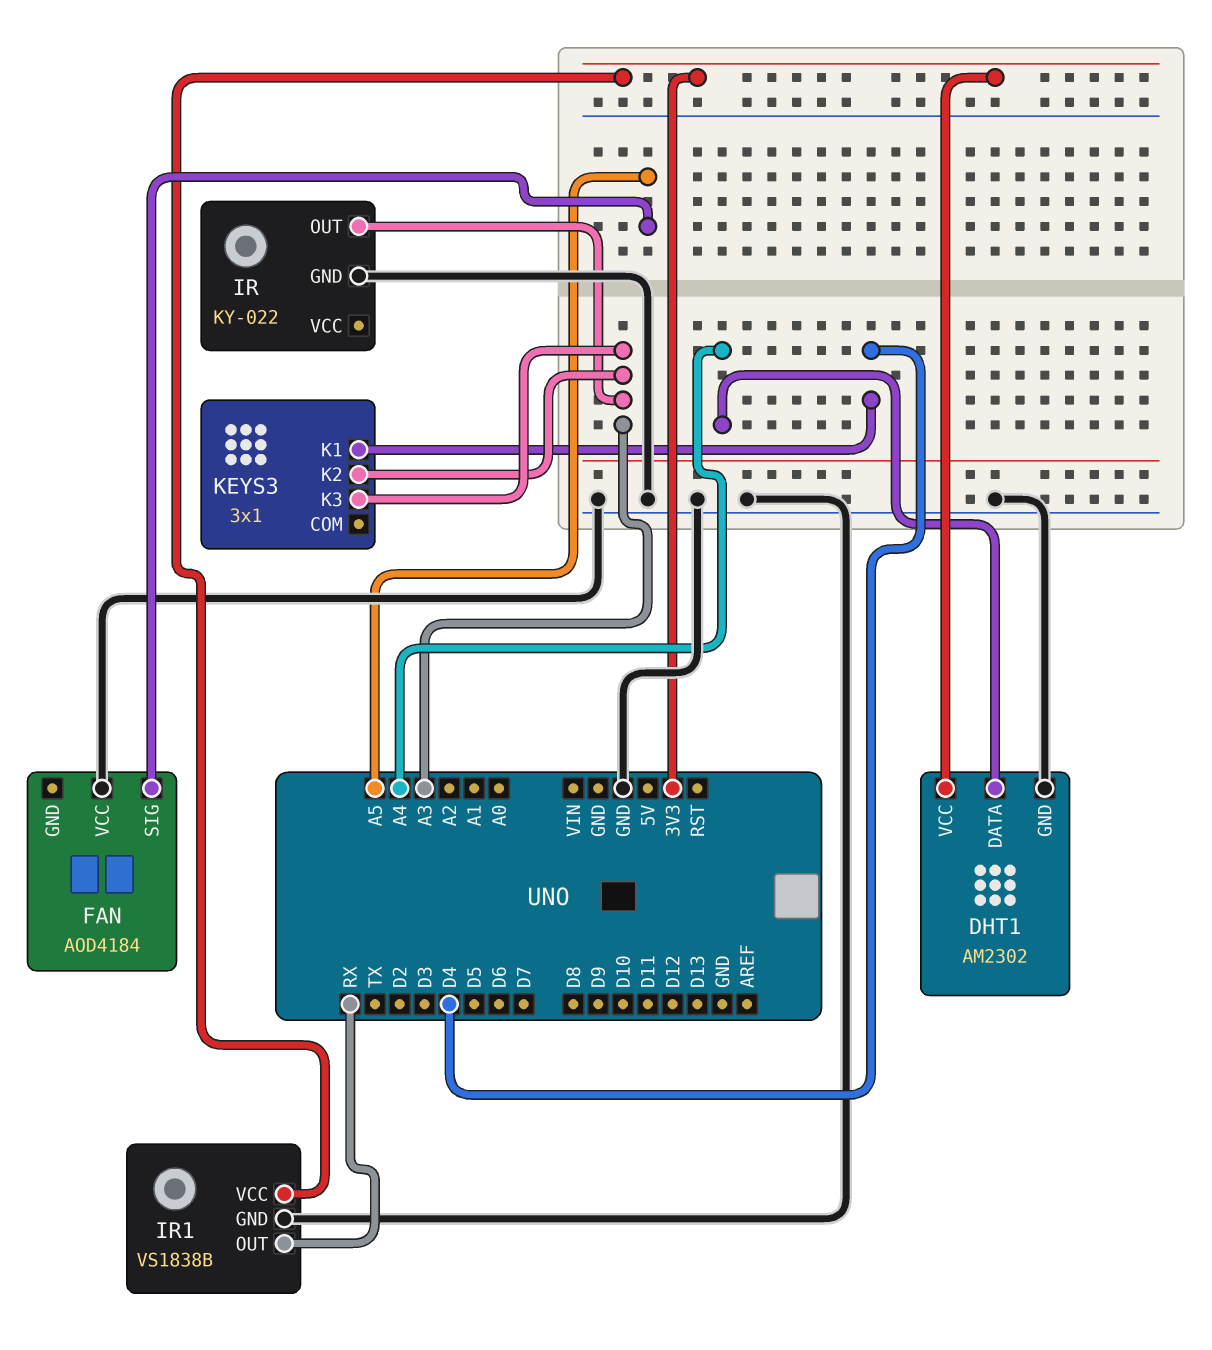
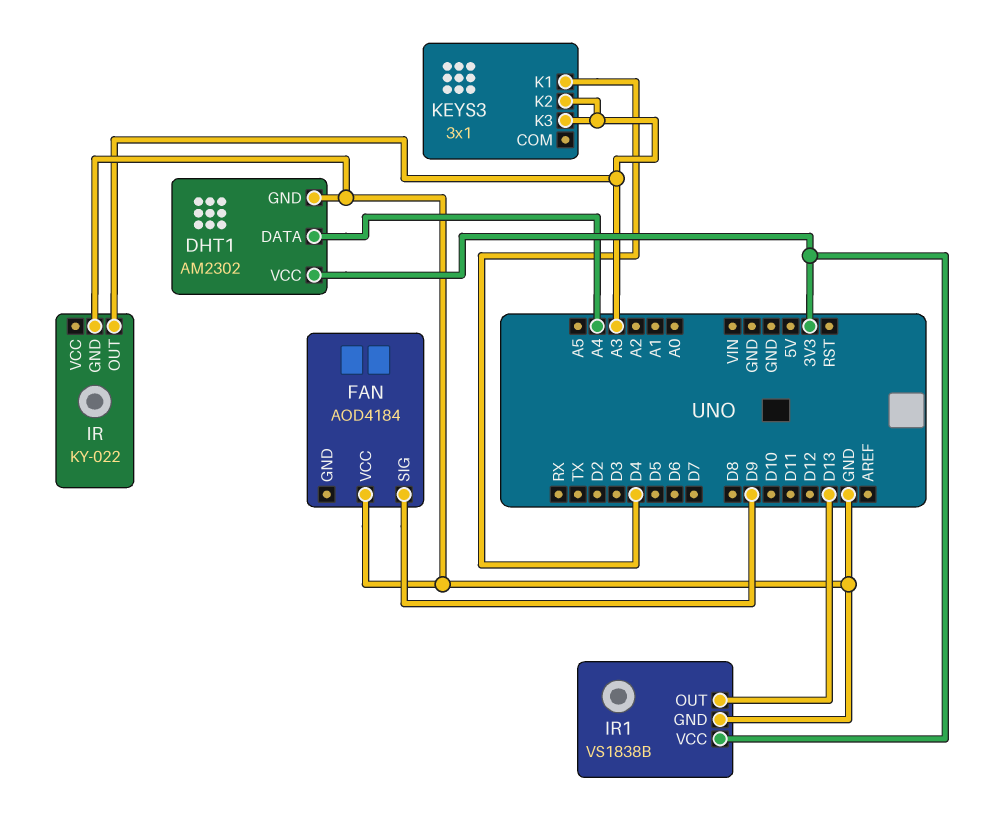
FAN pin SIG: A5 -> D9
IR1 pin OUT: RX -> D13

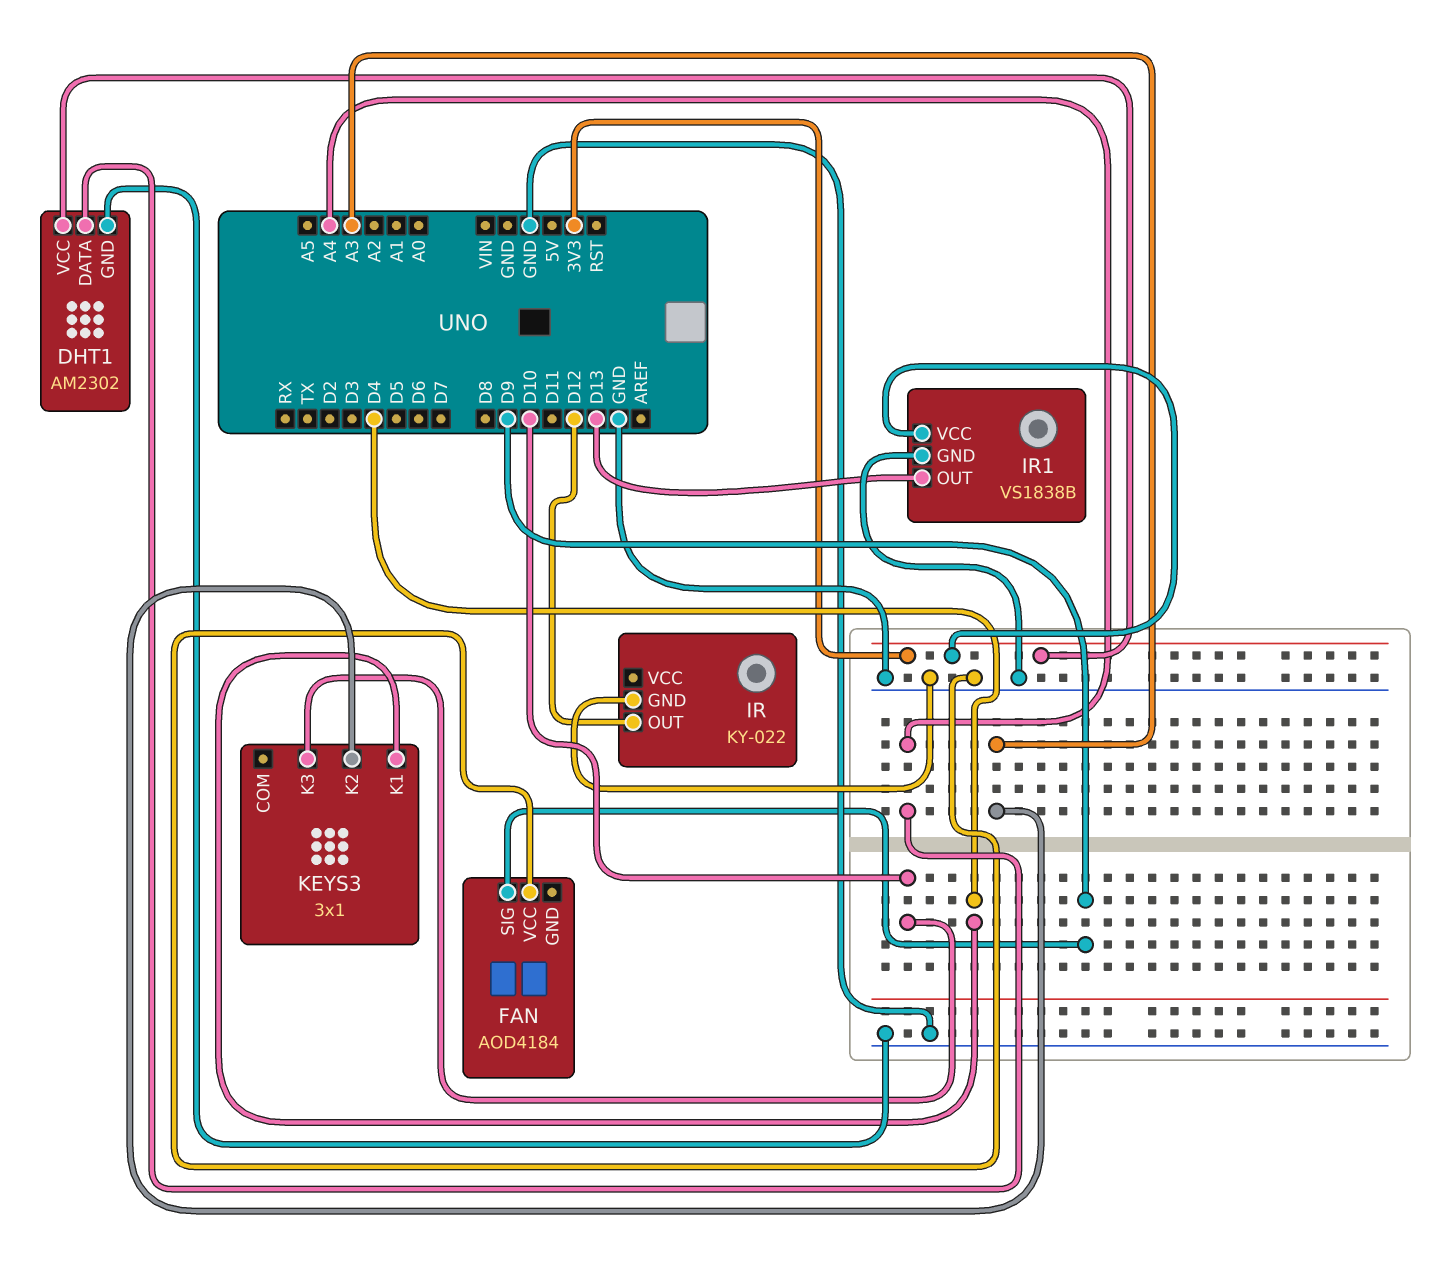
IR pin OUT: A3 -> D12
KEYS3 pin K3: A3 -> D10

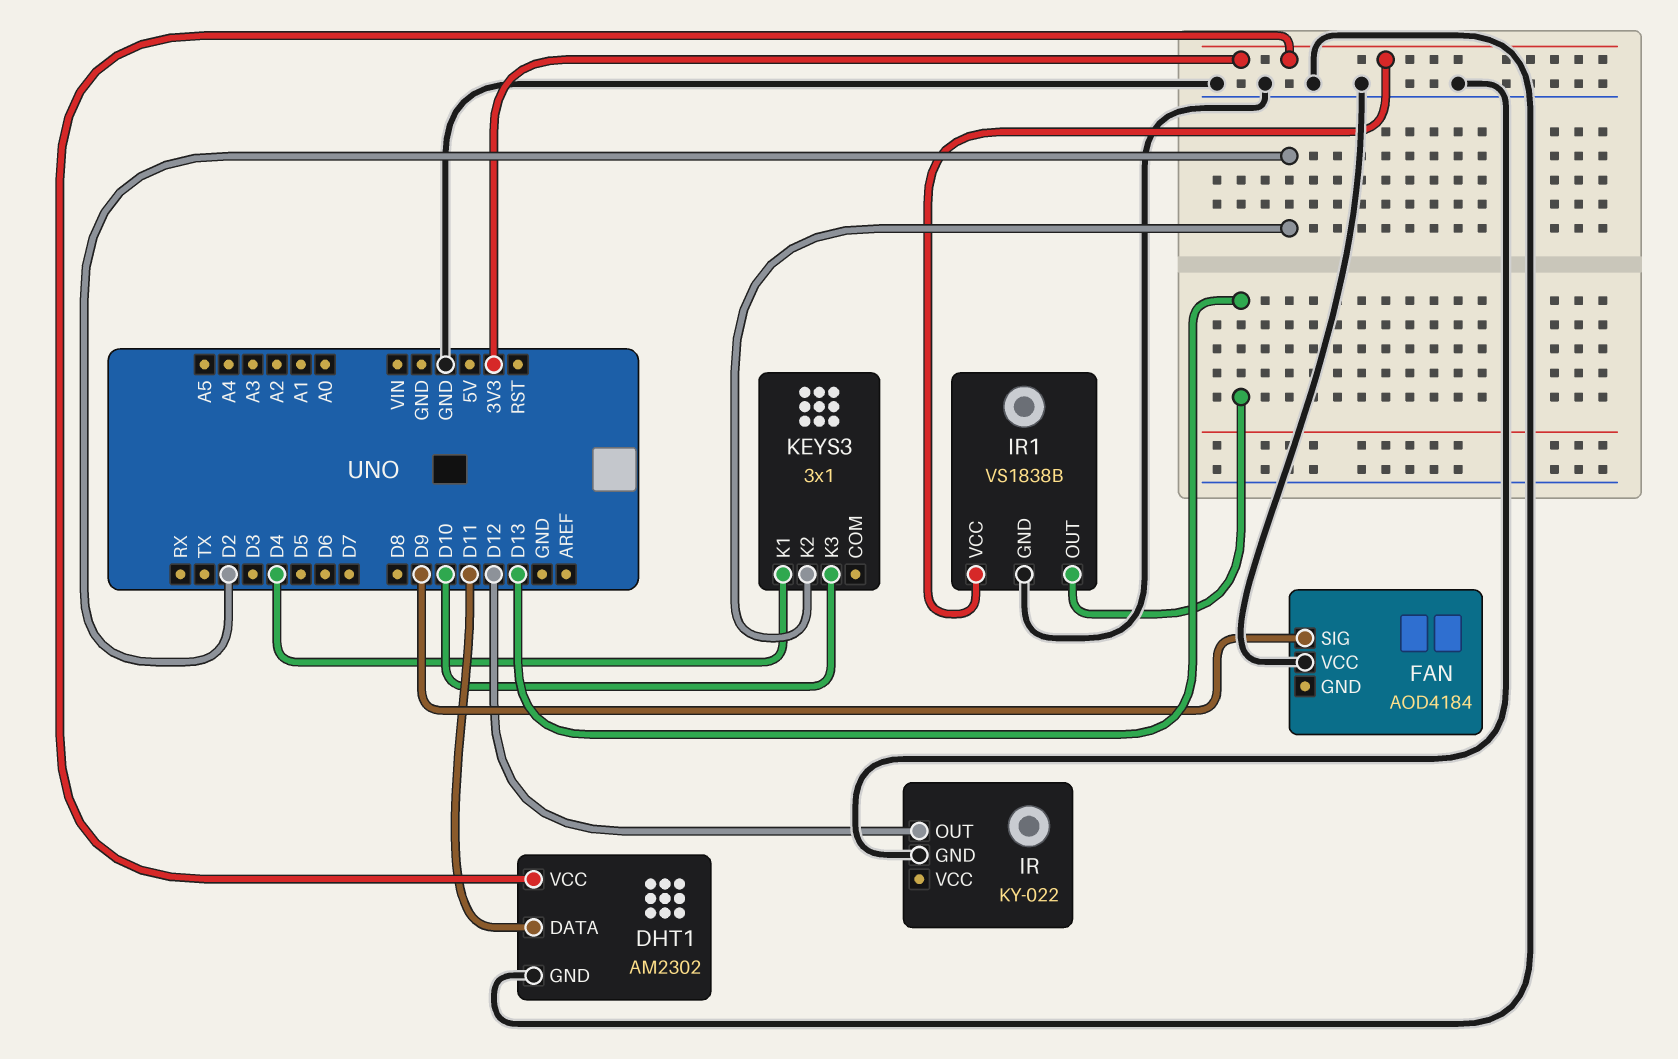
DHT1 pin DATA: A4 -> D11
KEYS3 pin K2: A3 -> D2

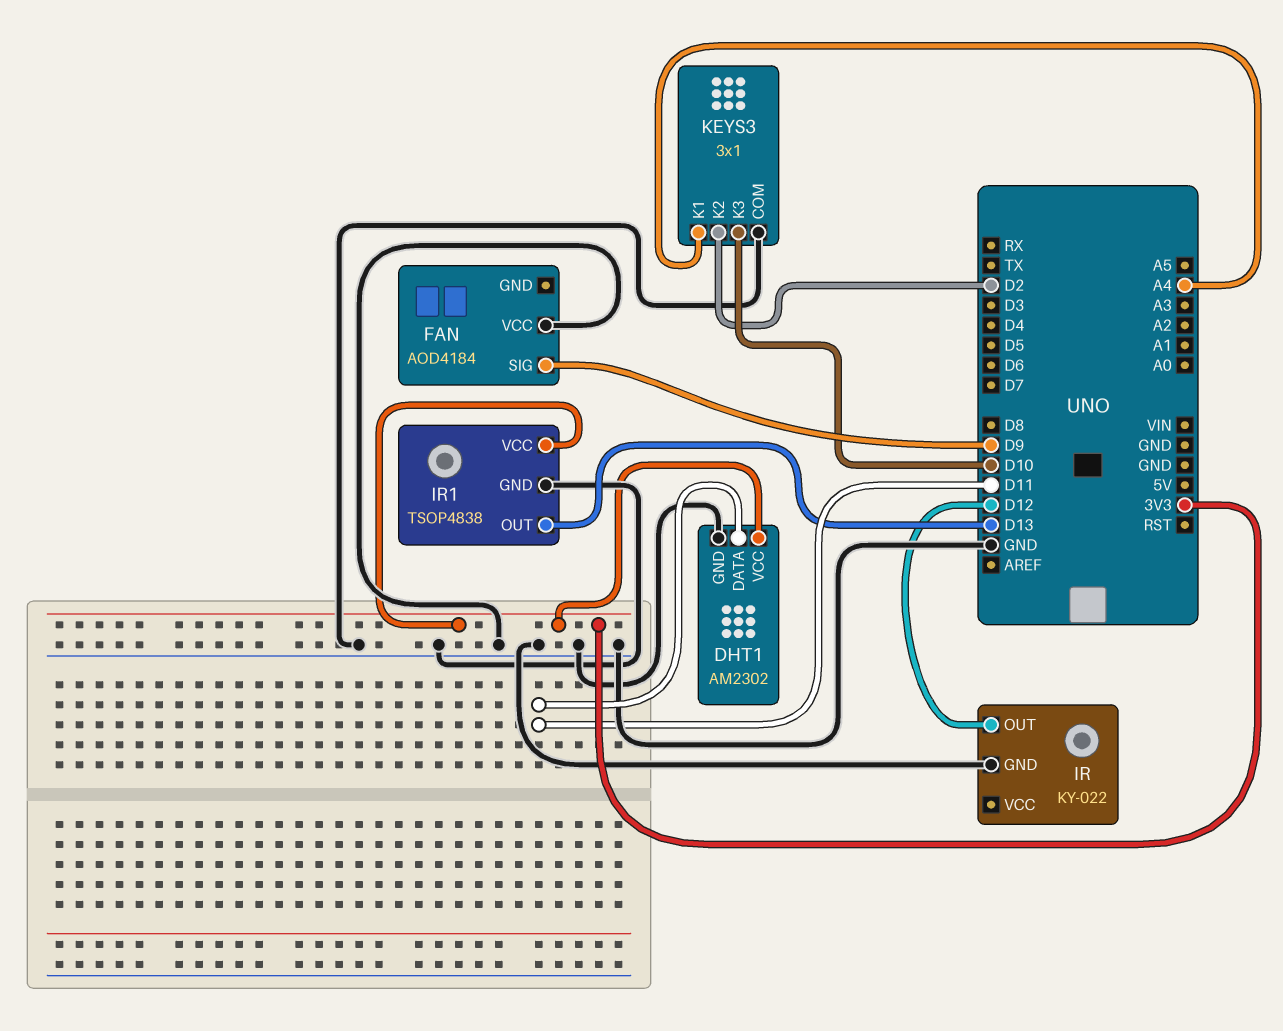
IR1: VS1838B -> TSOP4838
KEYS3 pin COM: none -> GND
KEYS3 pin K1: D4 -> A4

